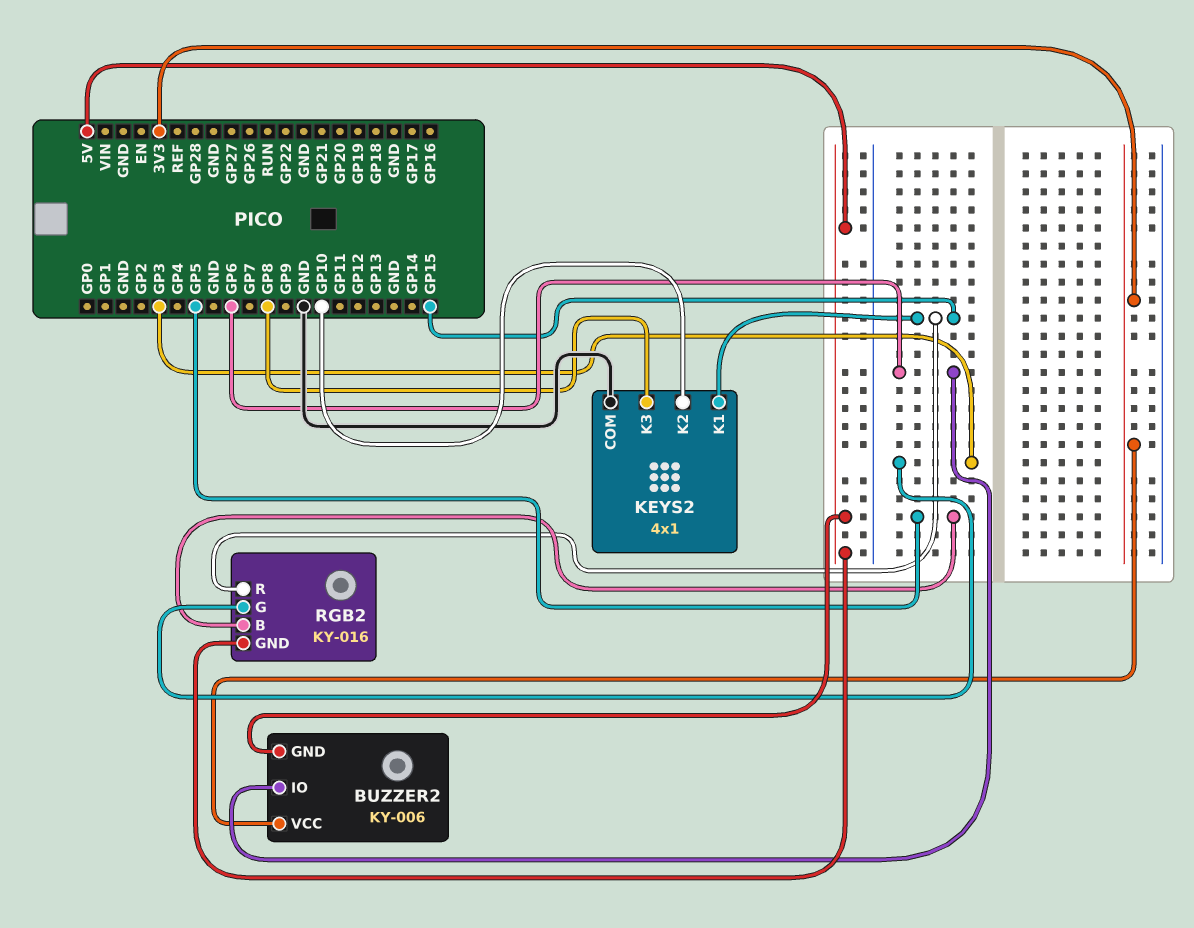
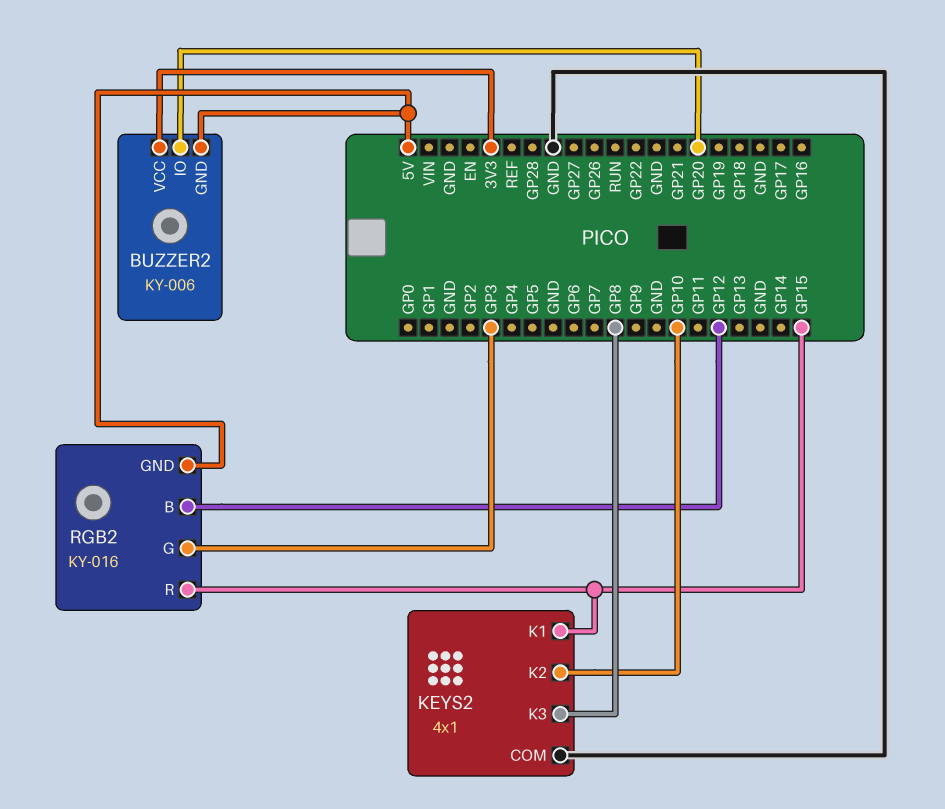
BUZZER2 pin IO: GP6 -> GP20
RGB2 pin B: GP5 -> GP12

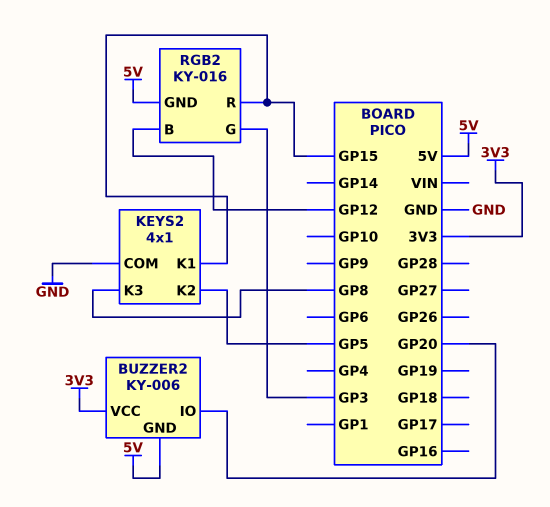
KEYS2 pin K2: GP10 -> GP5

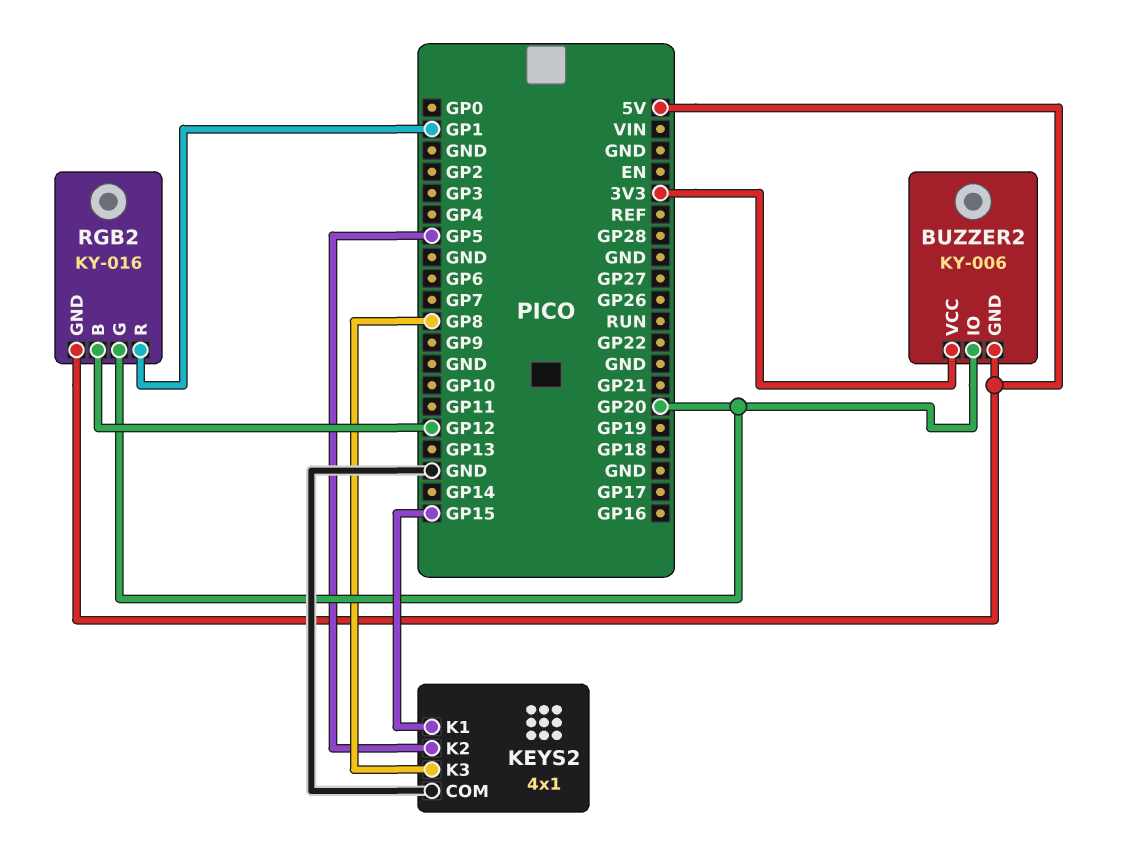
RGB2 pin G: GP3 -> GP20
RGB2 pin R: GP15 -> GP1

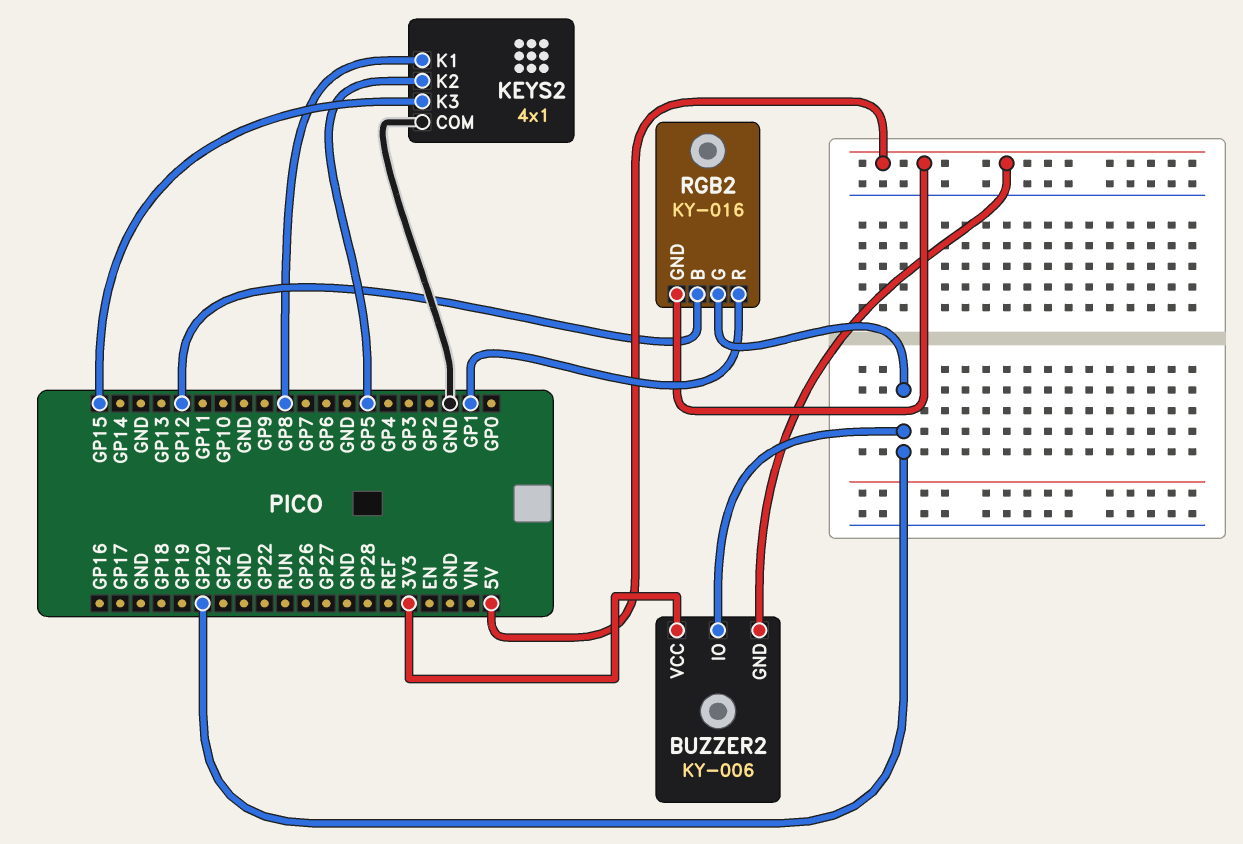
KEYS2 pin K1: GP15 -> GP8
KEYS2 pin K3: GP8 -> GP15

